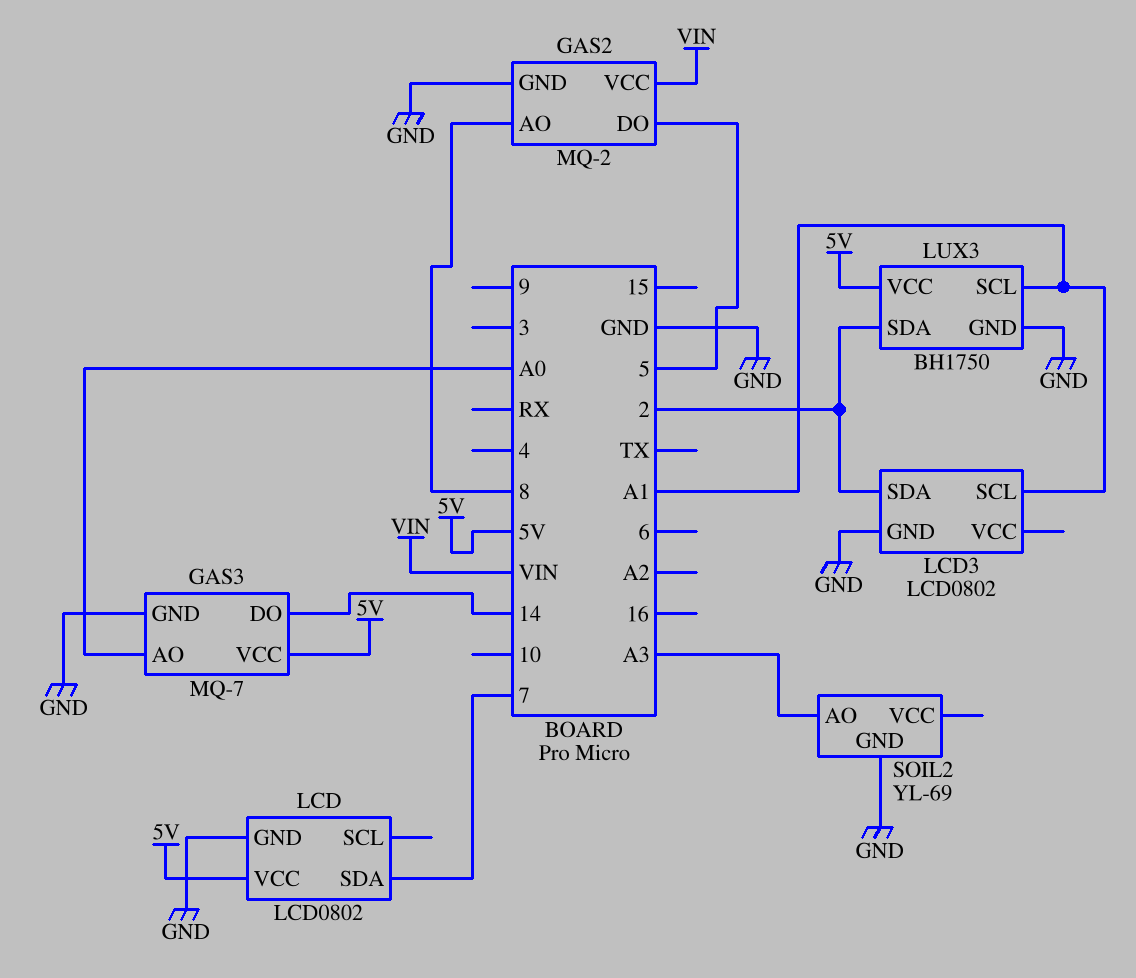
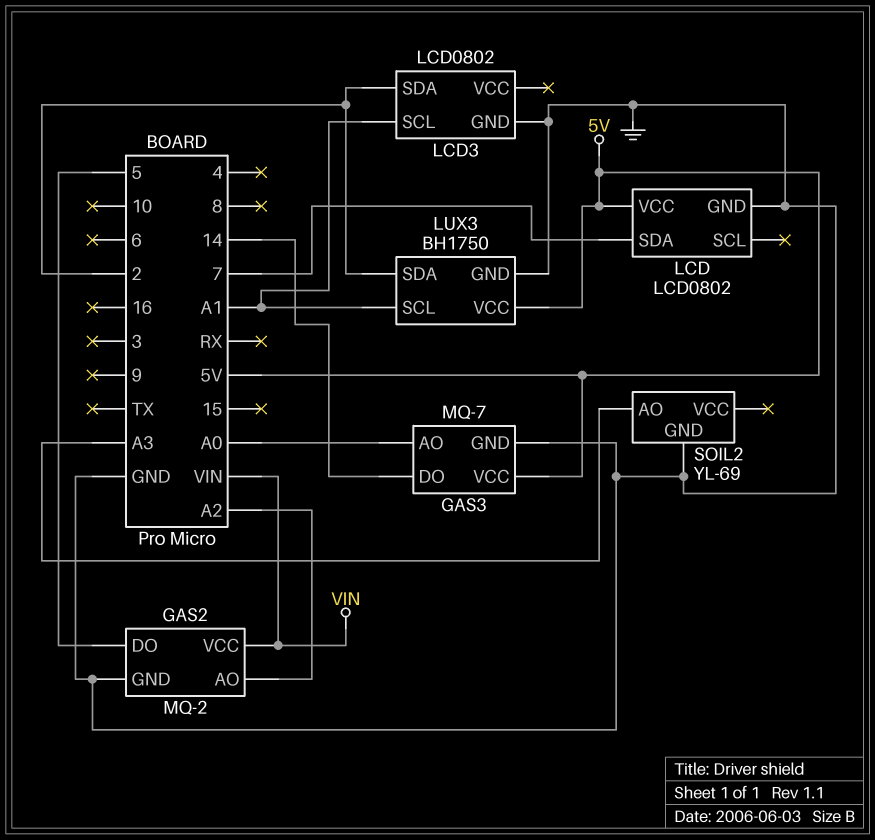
GAS2 pin AO: 8 -> A2

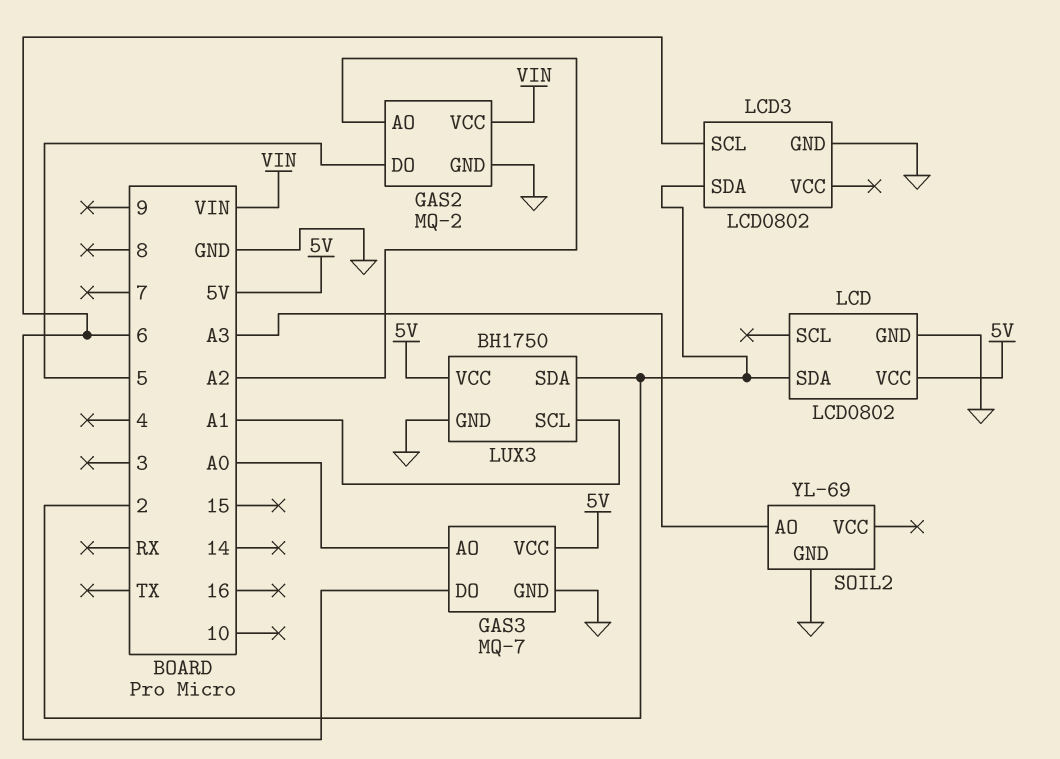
GAS3 pin DO: 14 -> 6
LCD pin SDA: 7 -> 2
LCD3 pin SCL: A1 -> 6

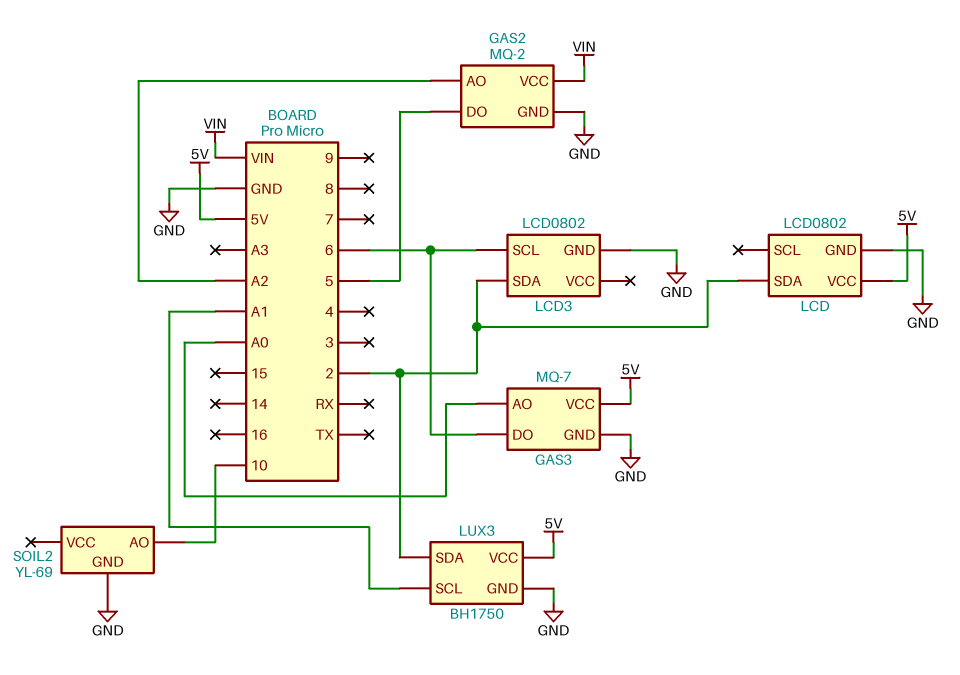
SOIL2 pin AO: A3 -> 10

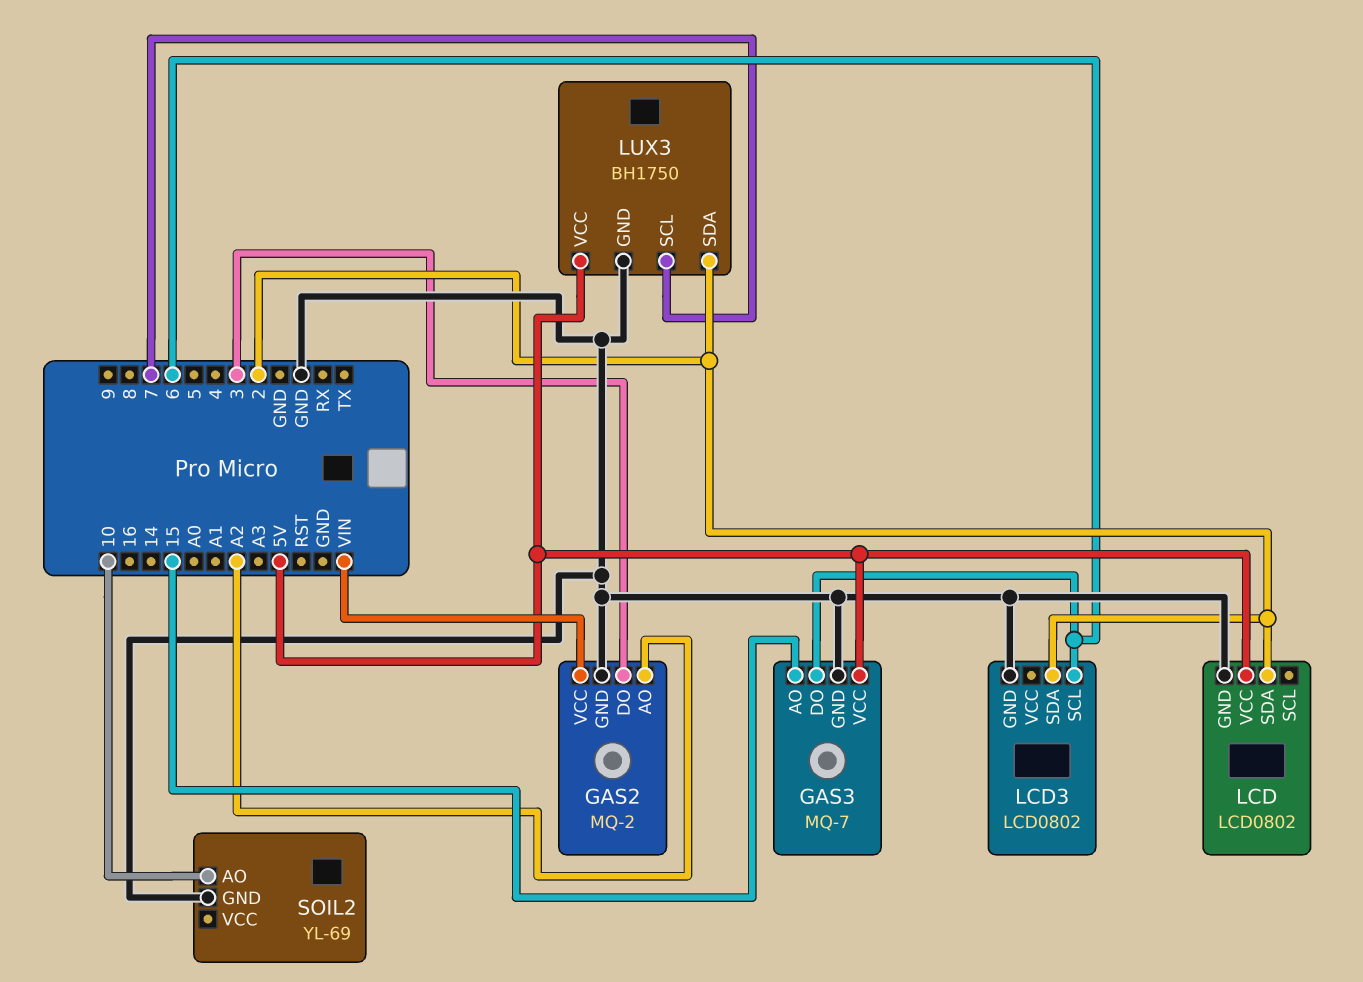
GAS2 pin DO: 5 -> 3
GAS3 pin AO: A0 -> 15
LUX3 pin SCL: A1 -> 7

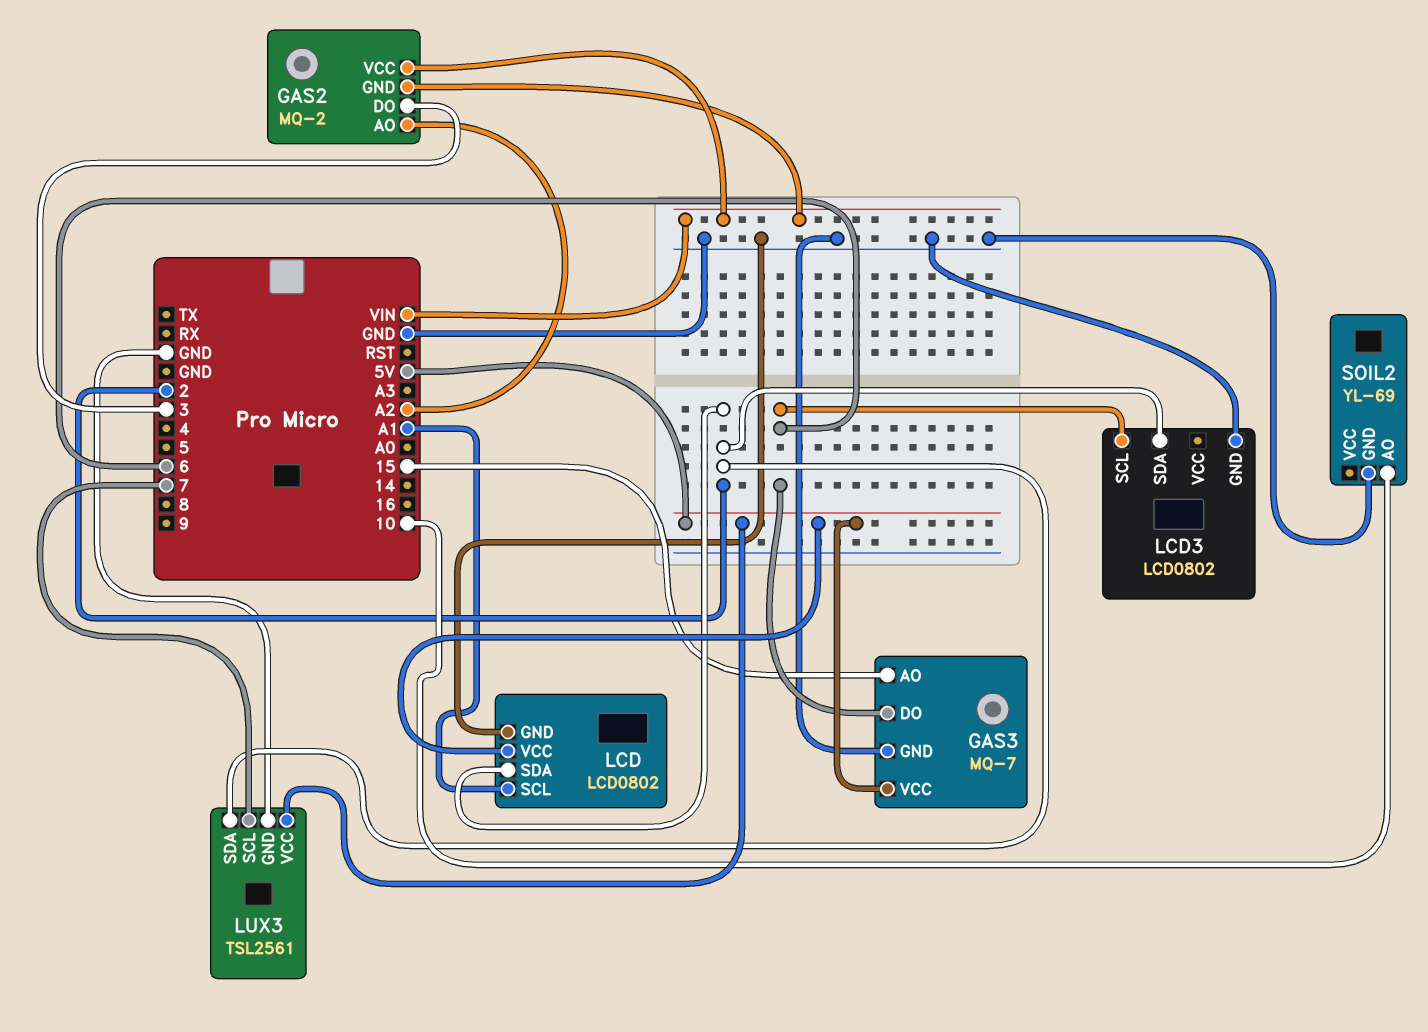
GAS2 pin GND: GND -> VIN
LCD pin SCL: none -> A1
LUX3: BH1750 -> TSL2561

